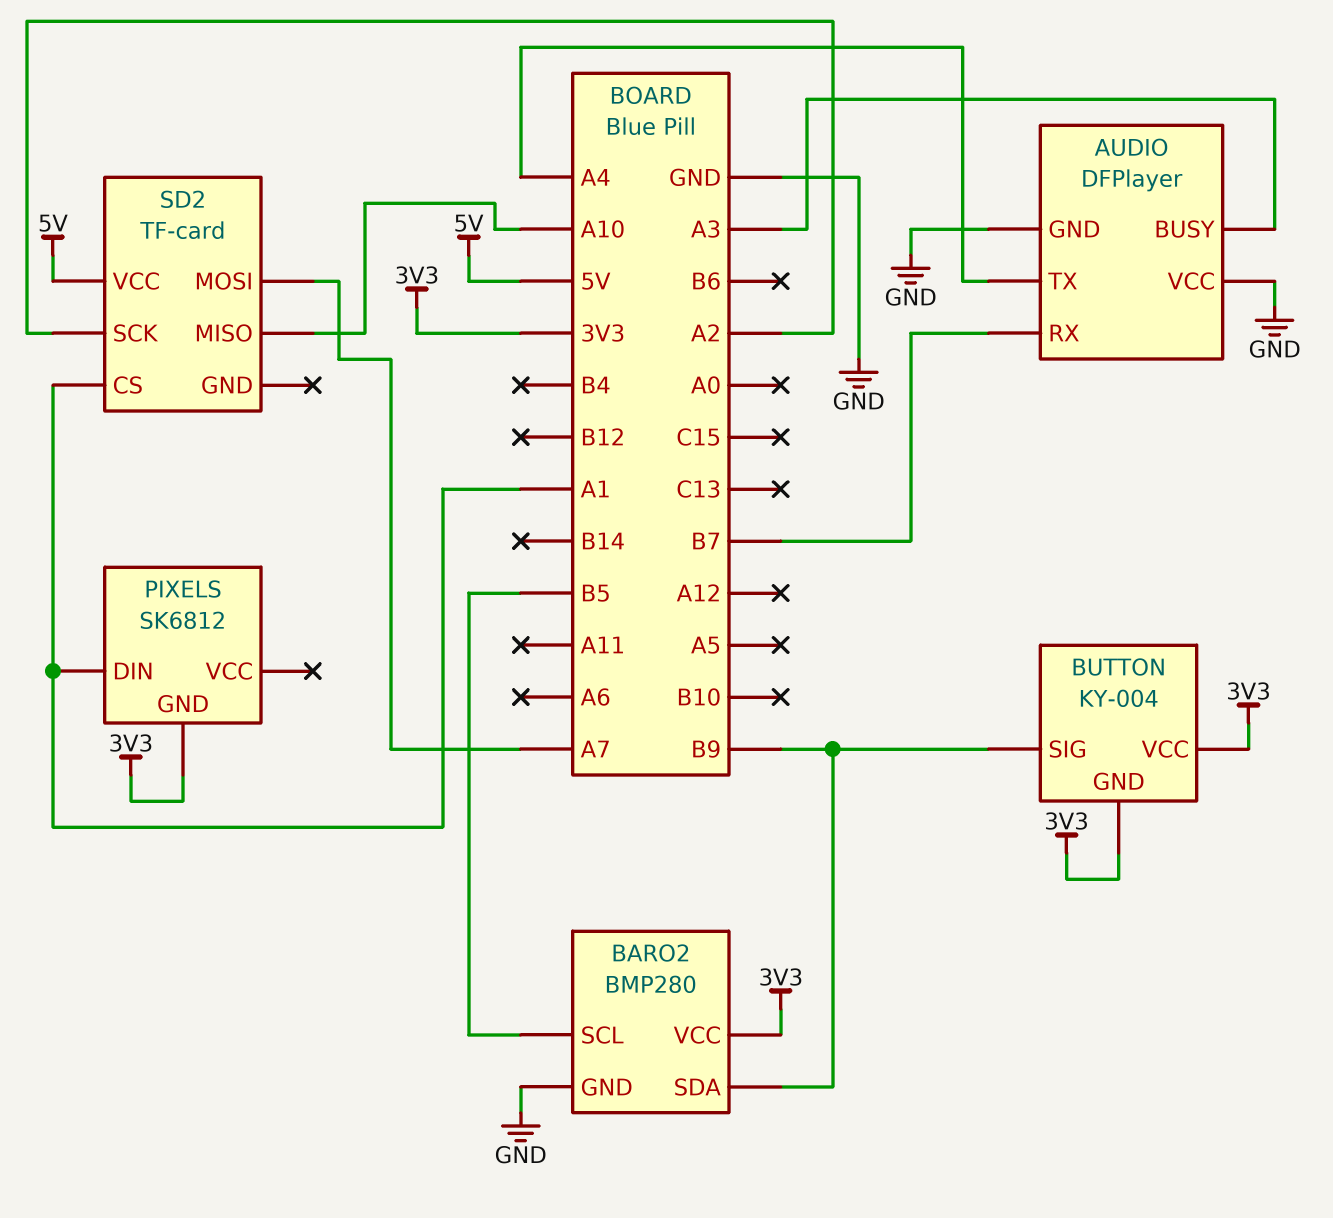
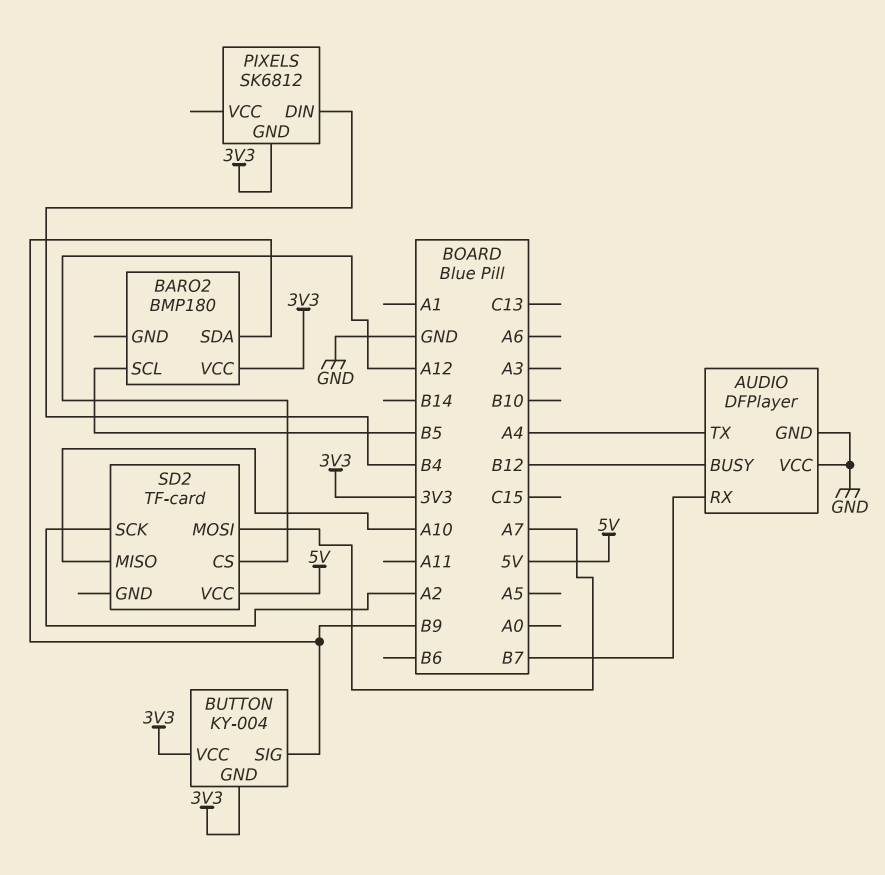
AUDIO pin BUSY: A3 -> B12
BARO2: BMP280 -> BMP180
BARO2 pin GND: GND -> none
PIXELS pin DIN: A1 -> B4
SD2 pin CS: A1 -> A12

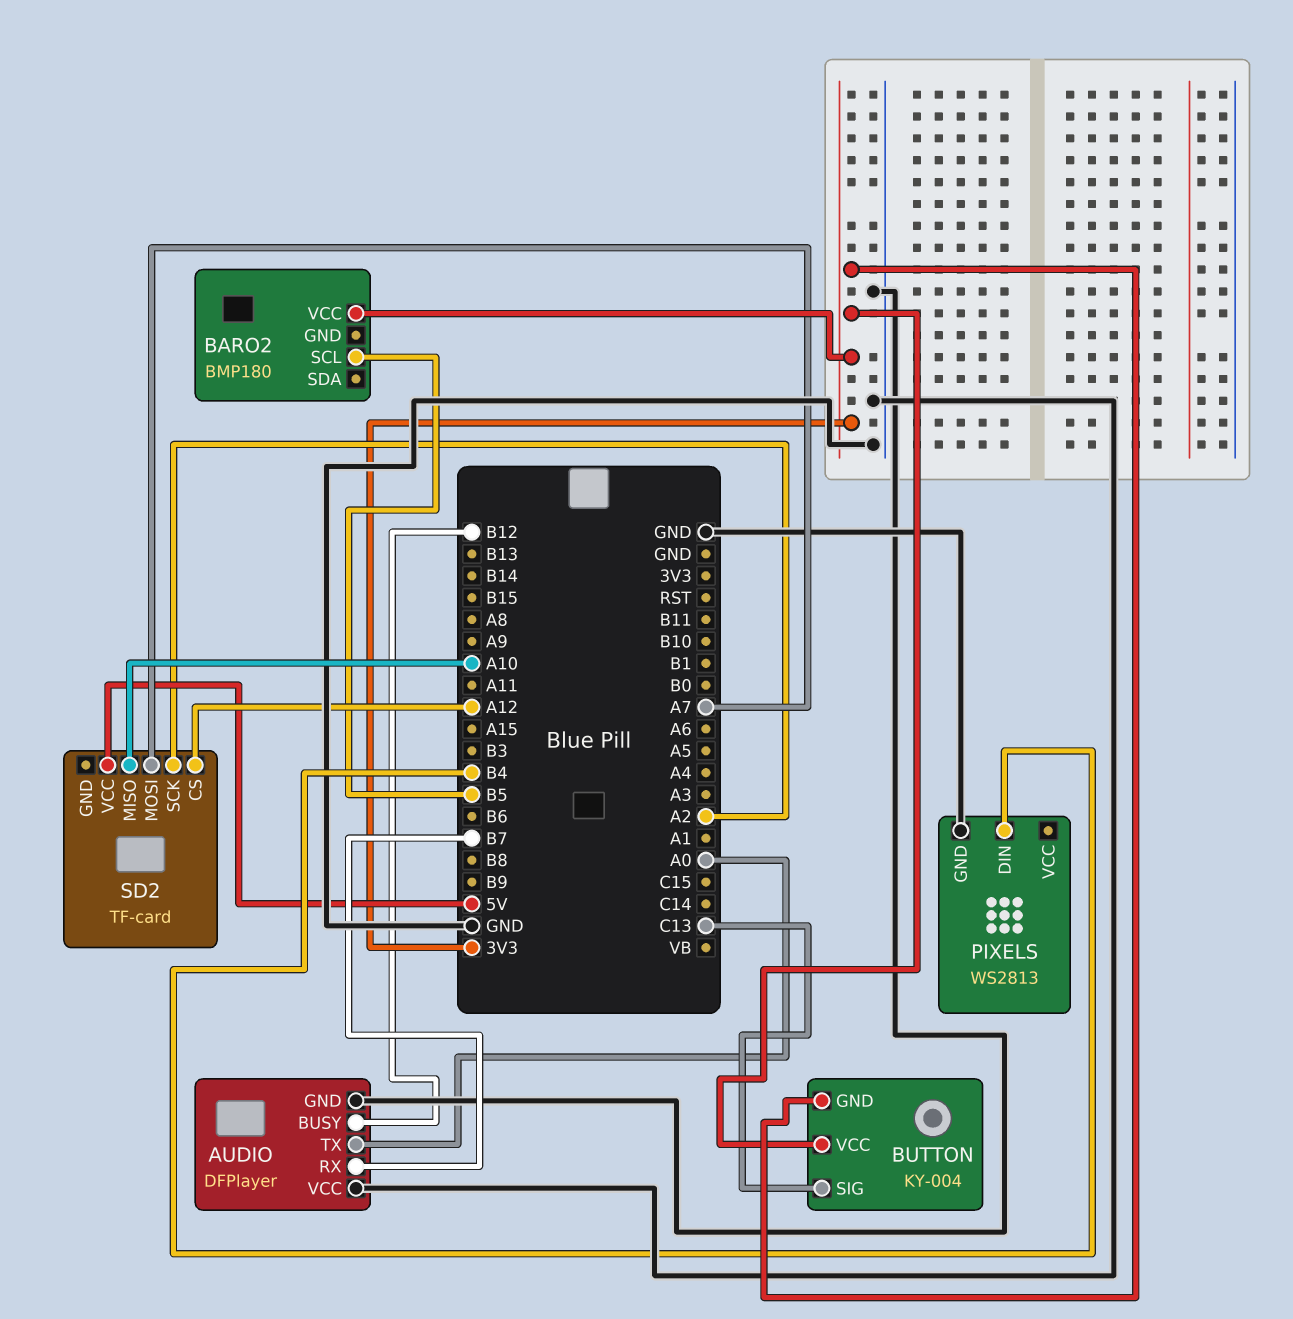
AUDIO pin TX: A4 -> A0
BARO2 pin SDA: B9 -> none
BUTTON pin SIG: B9 -> C13
PIXELS: SK6812 -> WS2813
PIXELS pin GND: 3V3 -> GND

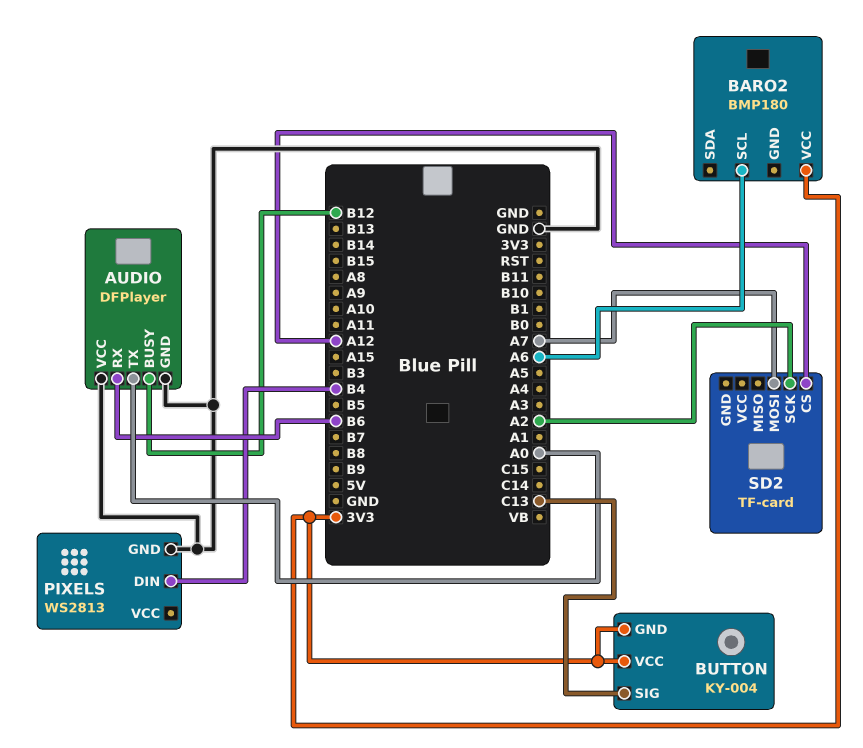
AUDIO pin RX: B7 -> B6
BARO2 pin SCL: B5 -> A6
SD2 pin MISO: A10 -> none
SD2 pin VCC: 5V -> none

